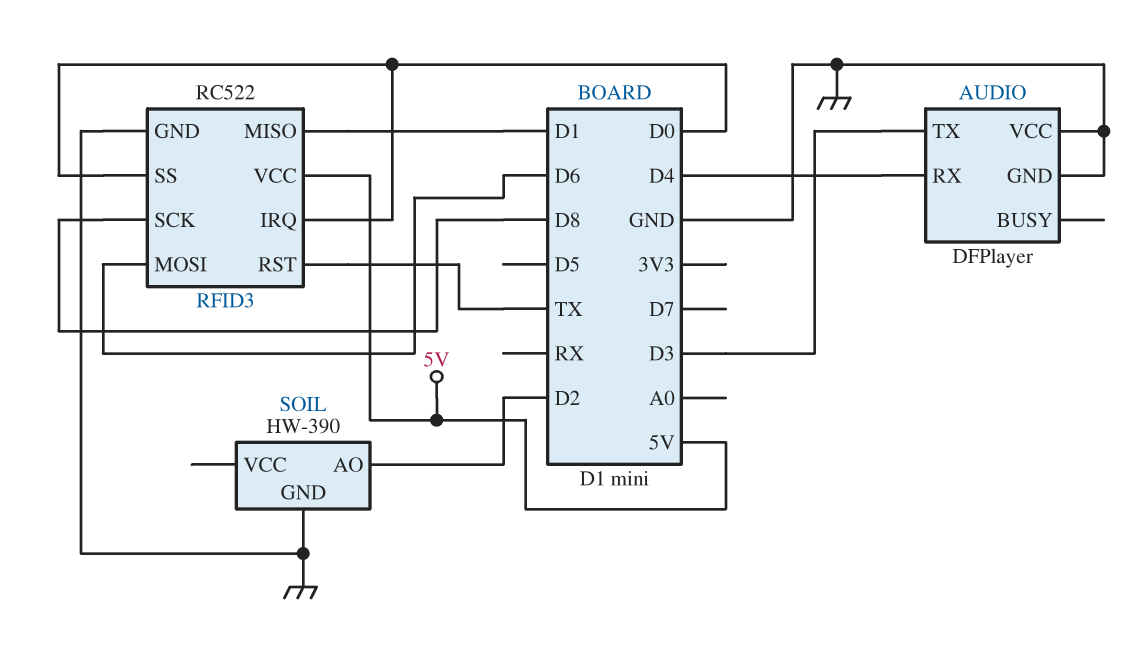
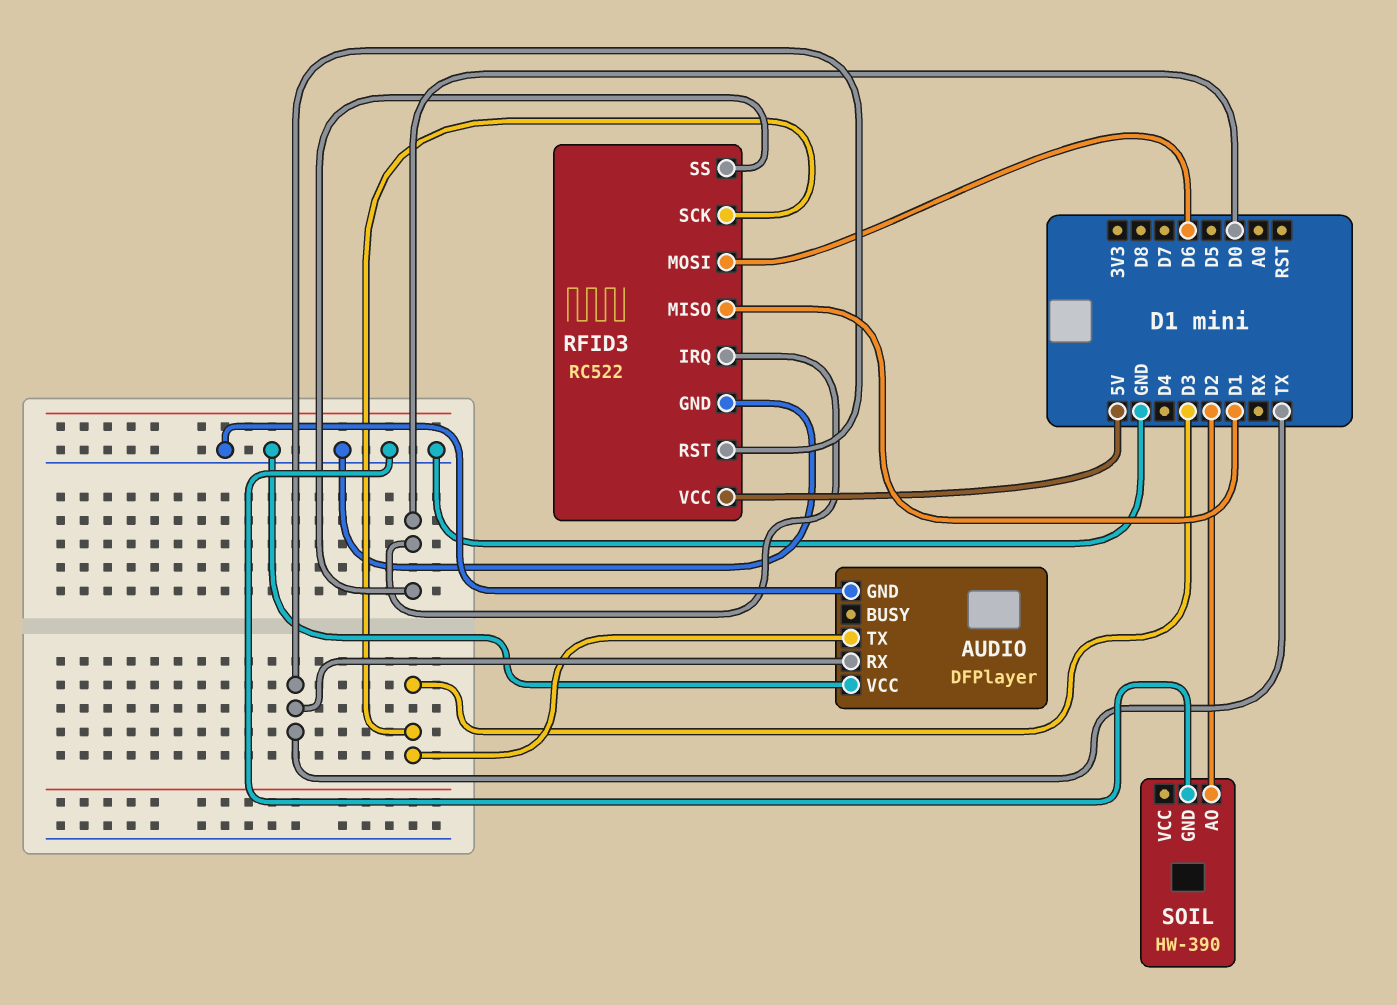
AUDIO pin RX: D4 -> TX
RFID3 pin SCK: D8 -> D3

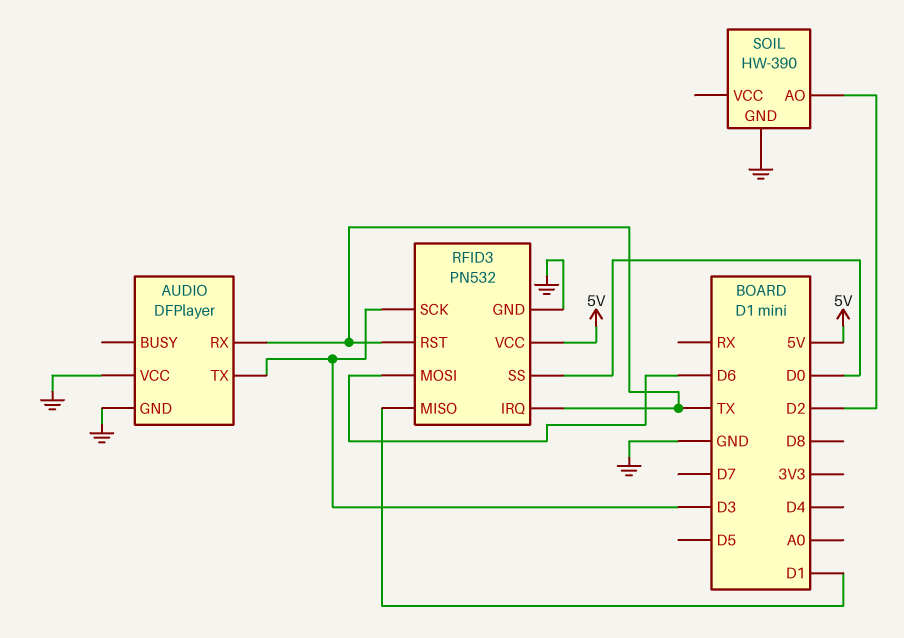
RFID3: RC522 -> PN532
RFID3 pin IRQ: D0 -> TX

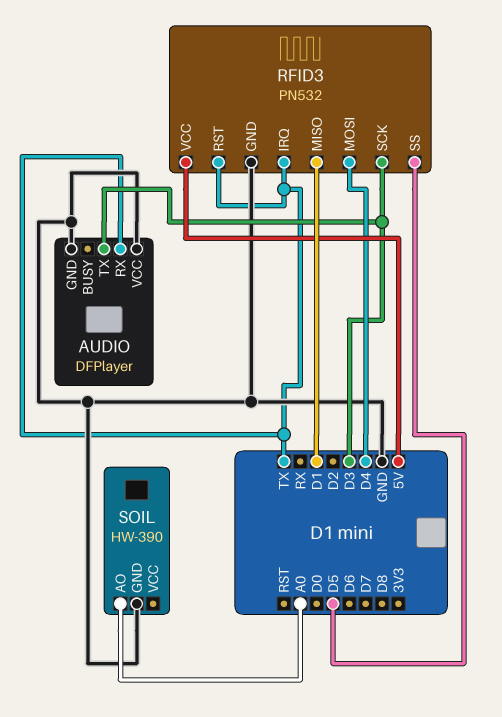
RFID3 pin MOSI: D6 -> D4
RFID3 pin SS: D0 -> D5
SOIL pin AO: D2 -> A0

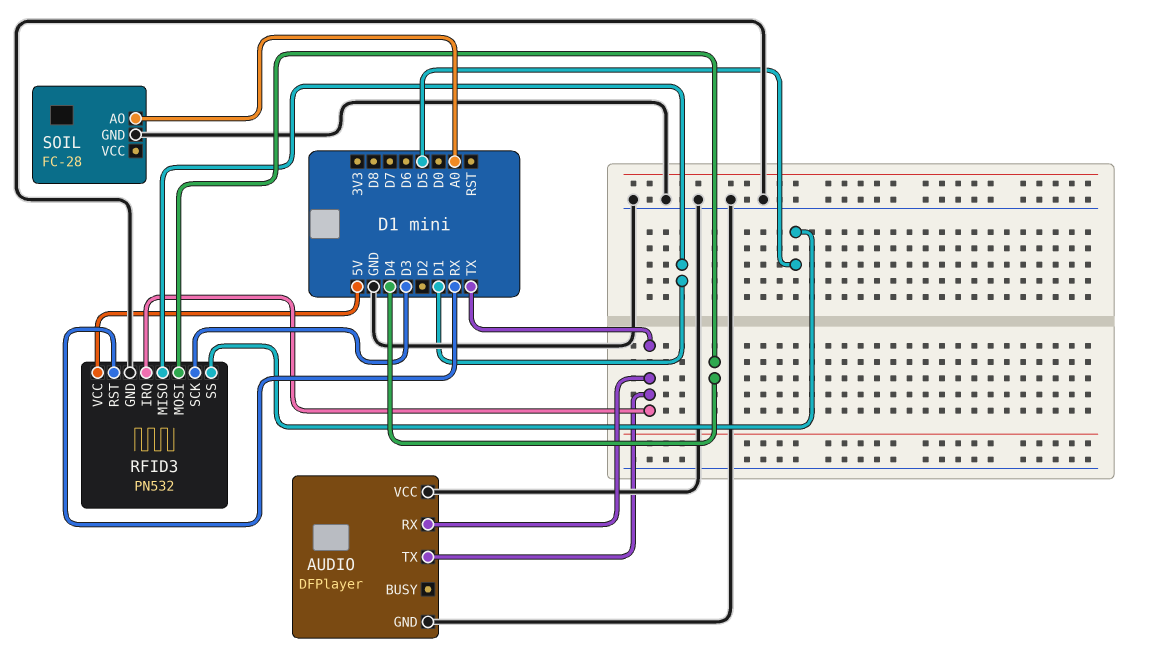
AUDIO pin TX: D3 -> TX
RFID3 pin RST: TX -> RX
SOIL: HW-390 -> FC-28

